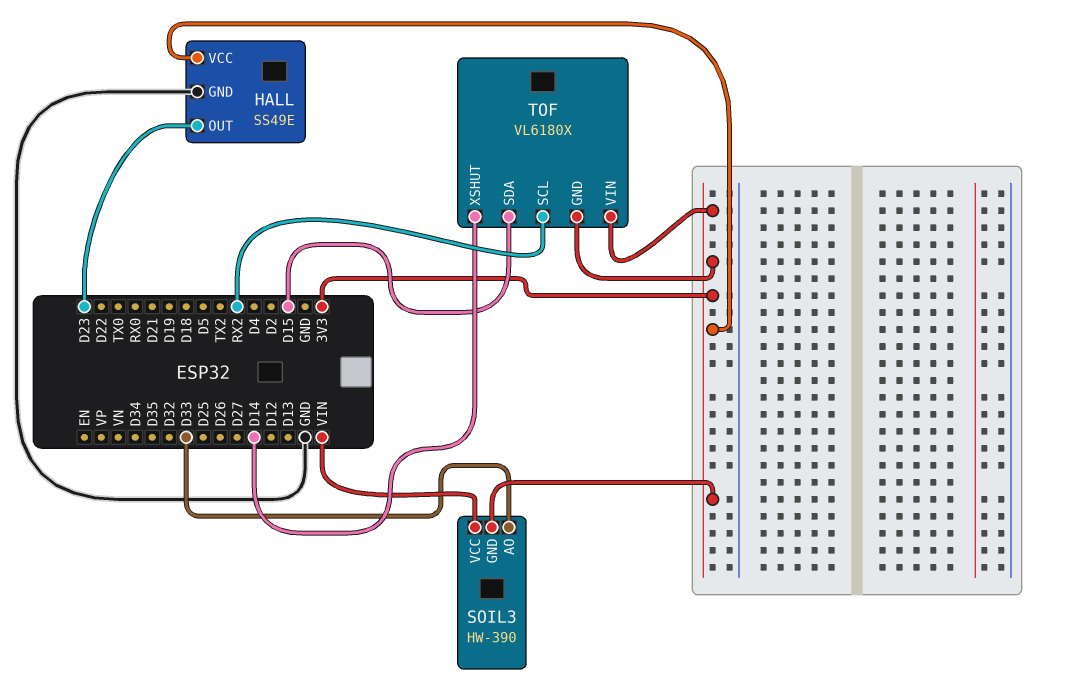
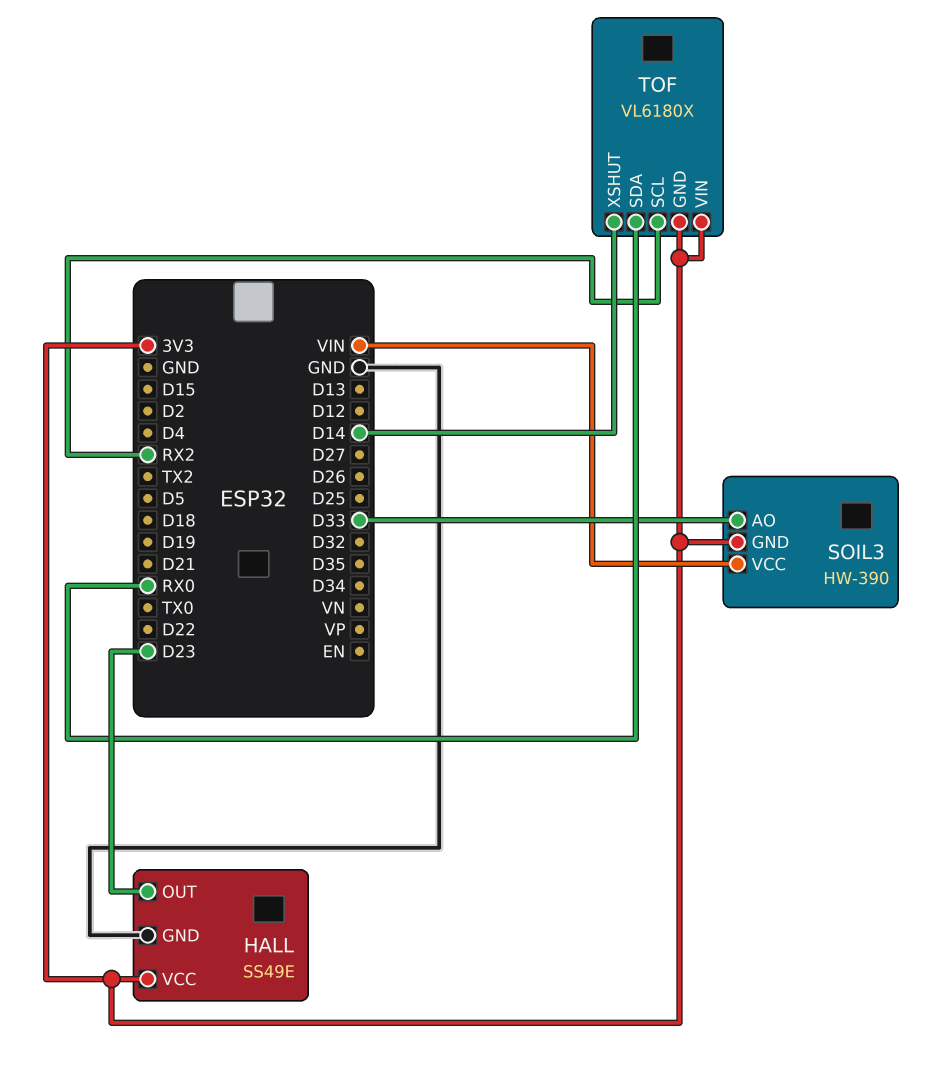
TOF pin SDA: D15 -> RX0

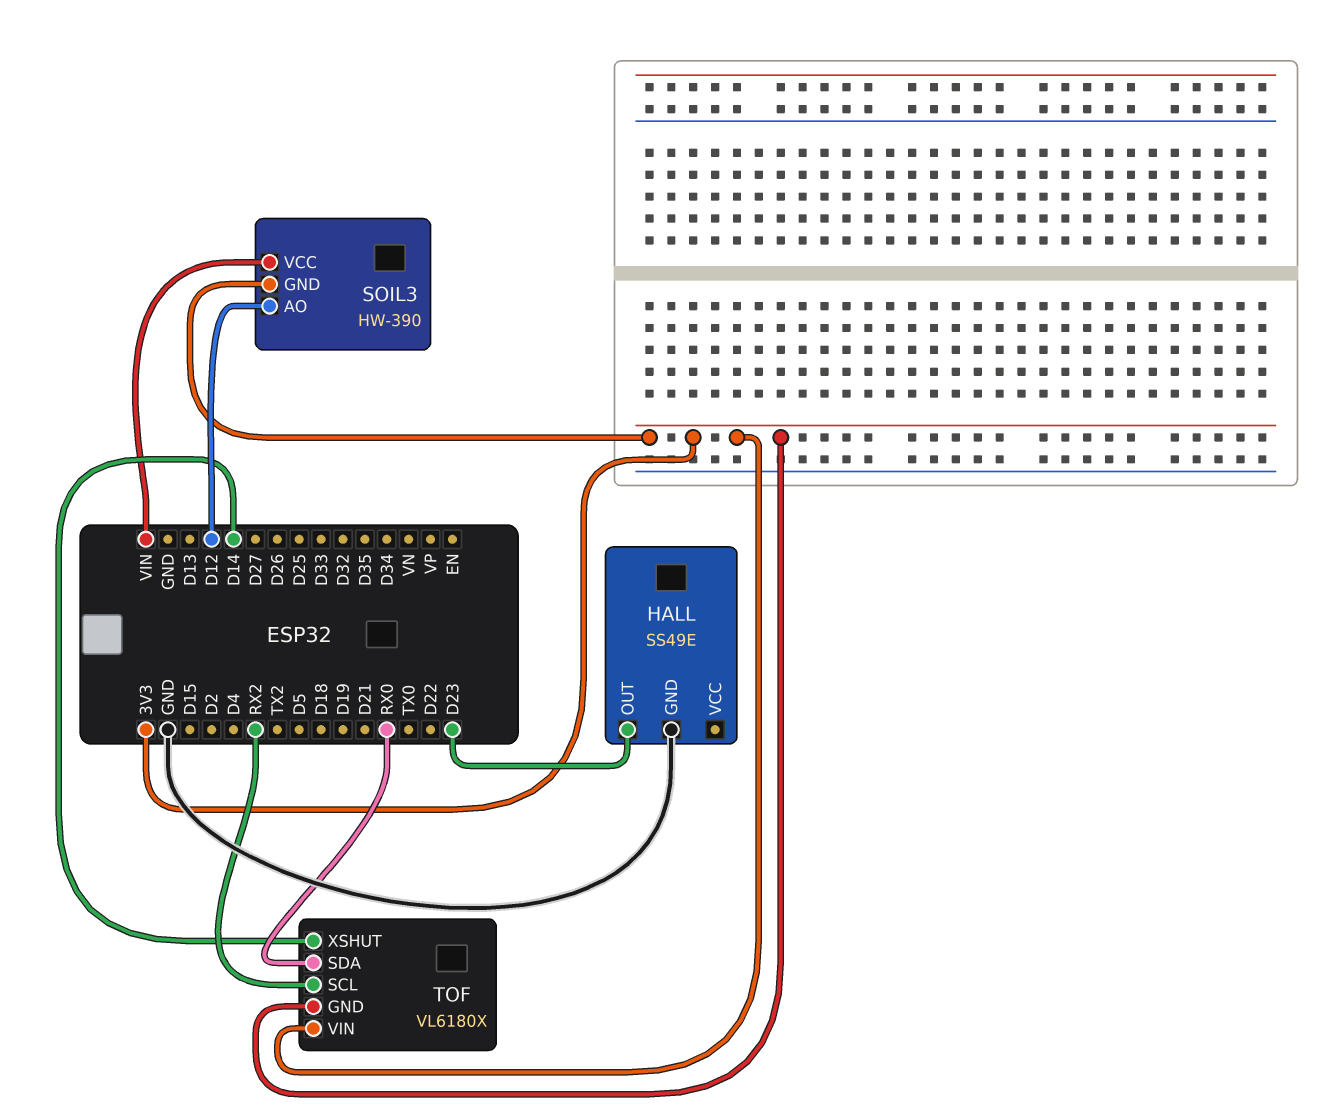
HALL pin VCC: 3V3 -> none
SOIL3 pin AO: D33 -> D12

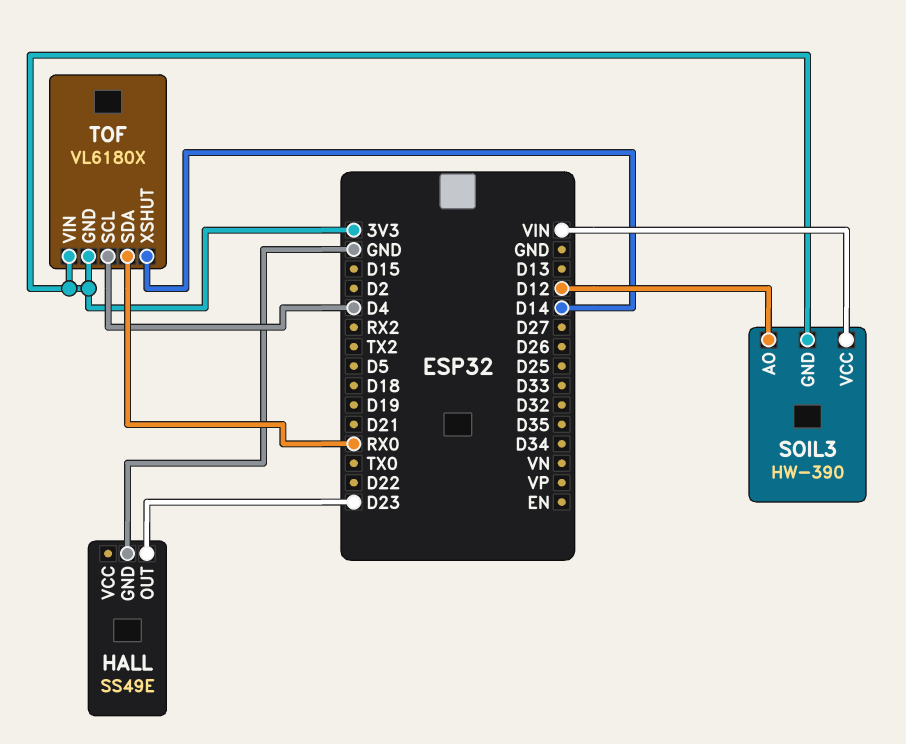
TOF pin SCL: RX2 -> D4

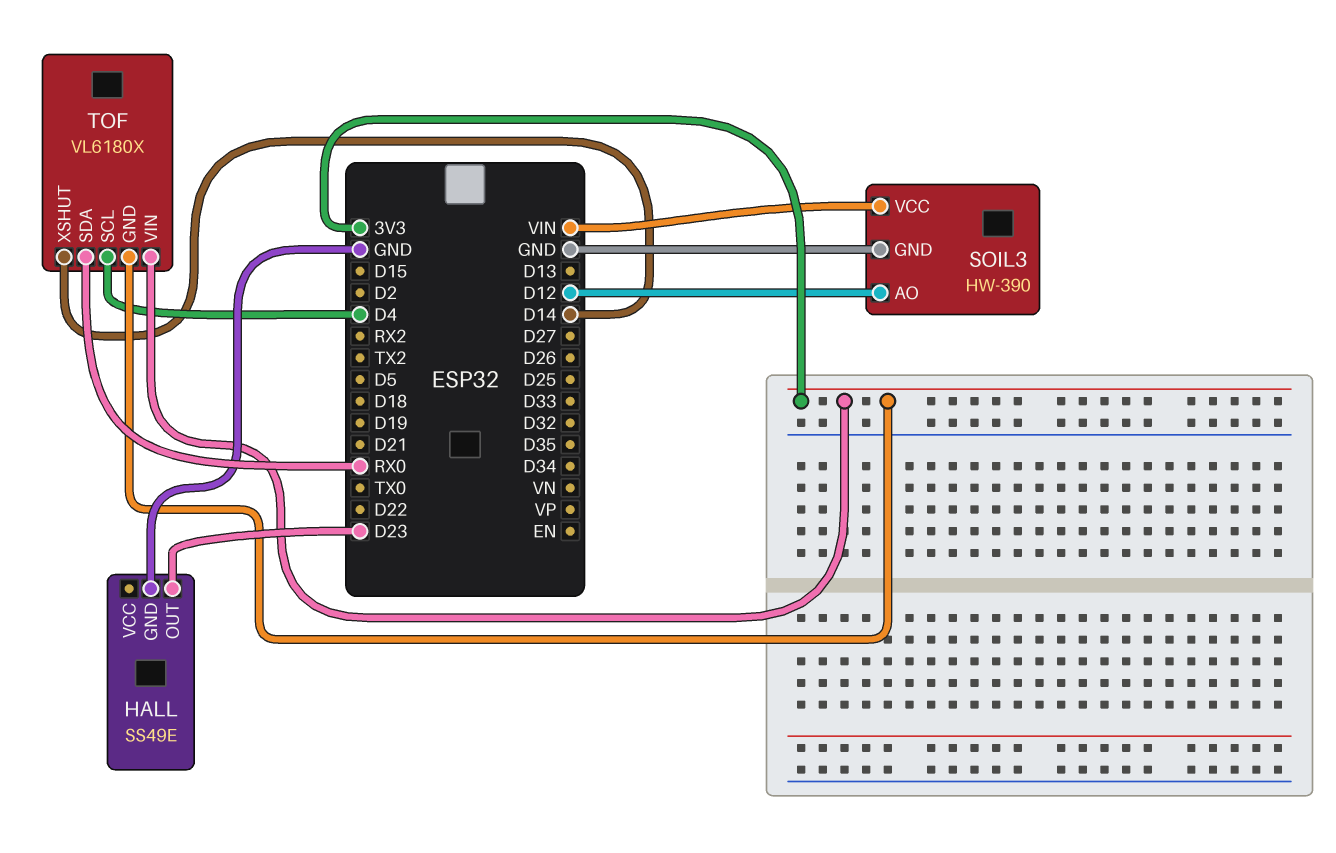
SOIL3 pin GND: 3V3 -> GND

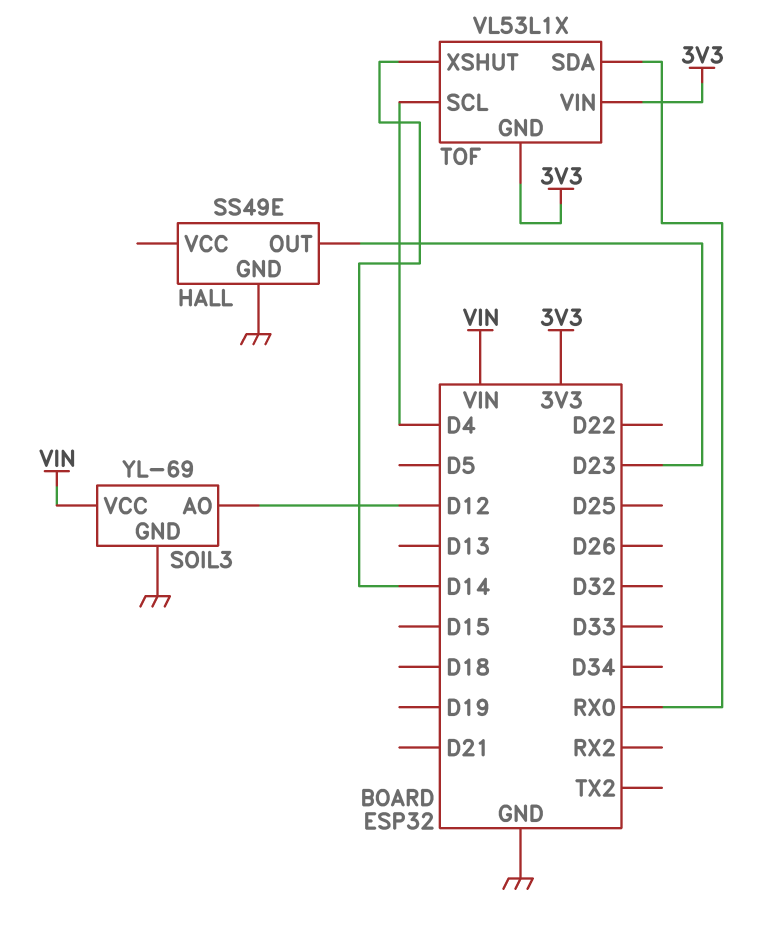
SOIL3: HW-390 -> YL-69
TOF: VL6180X -> VL53L1X

